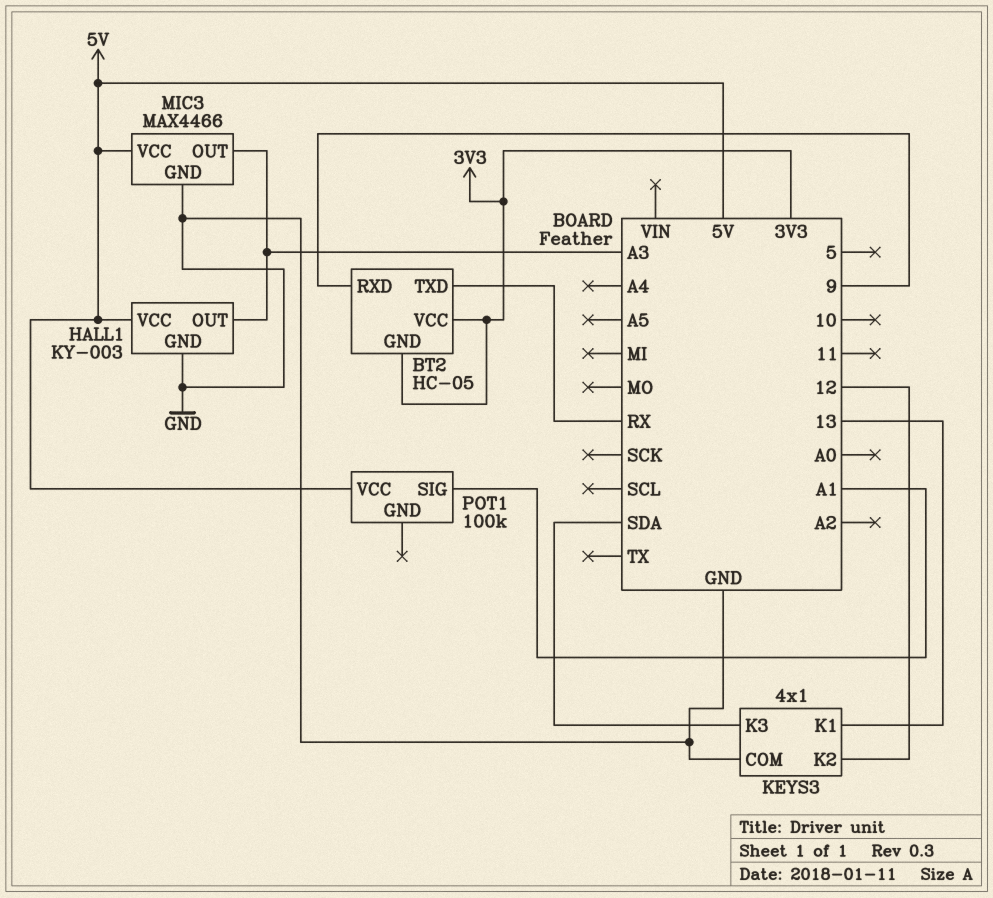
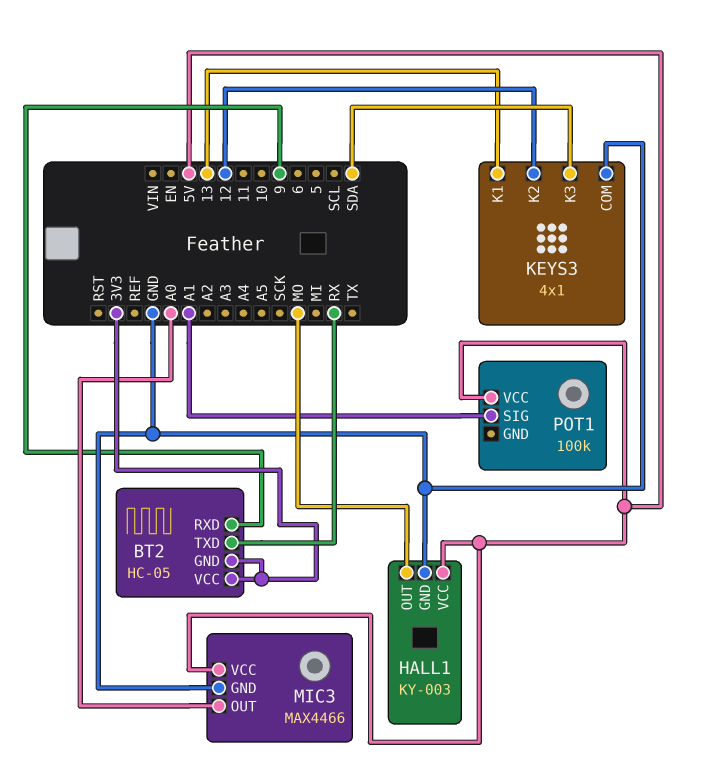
HALL1 pin OUT: A3 -> MO
MIC3 pin OUT: A3 -> A0

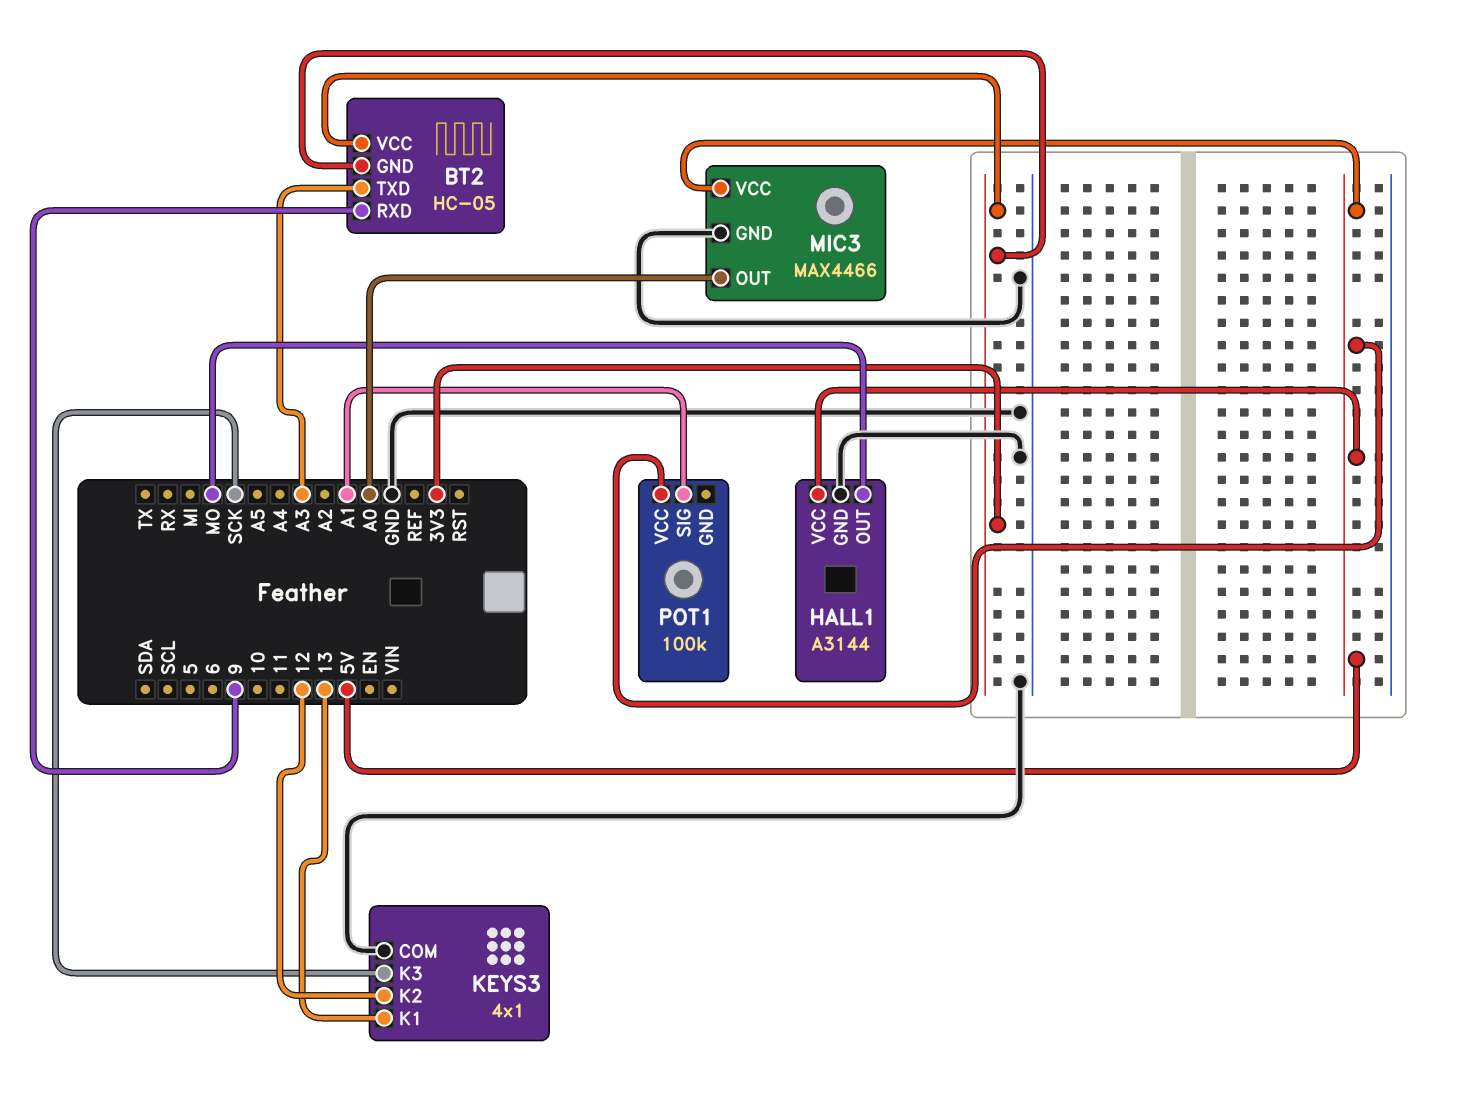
BT2 pin TXD: RX -> A3
HALL1: KY-003 -> A3144
KEYS3 pin K3: SDA -> SCK

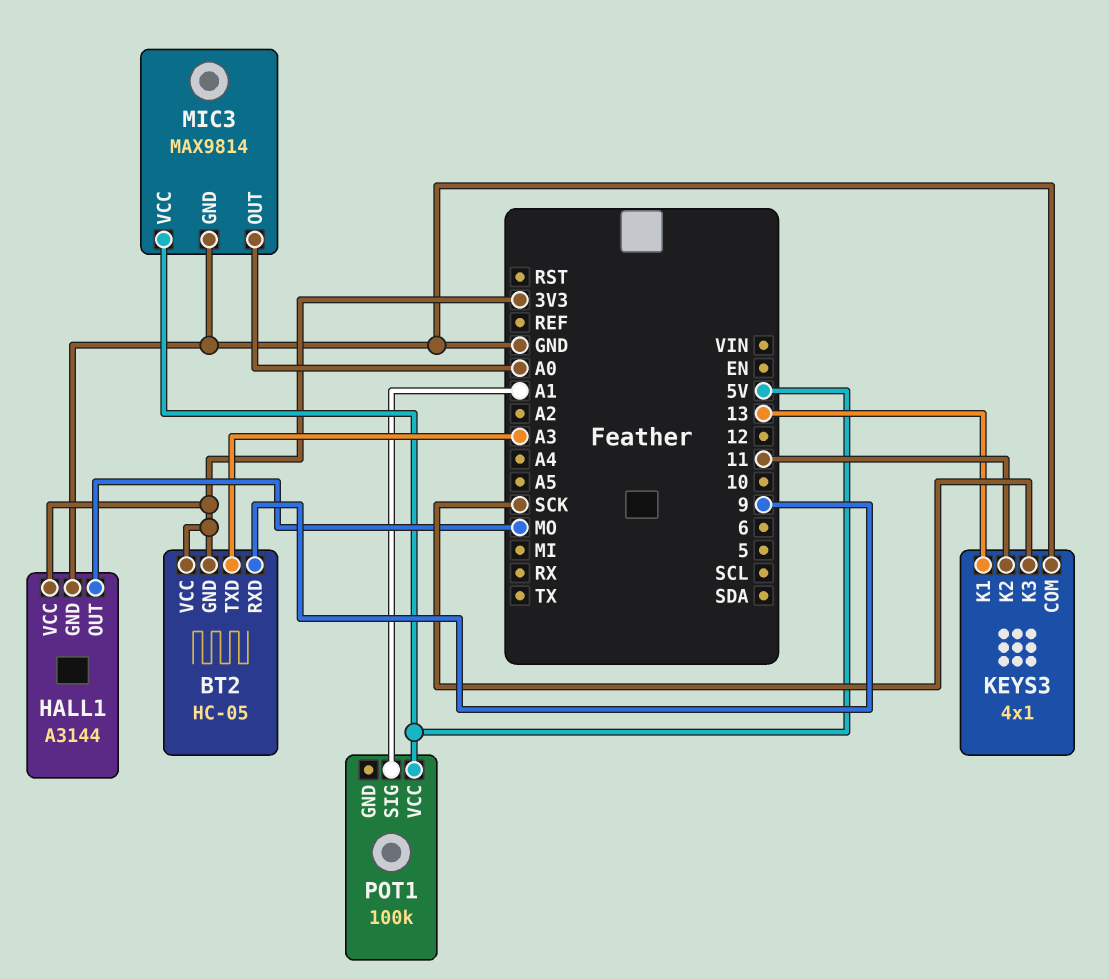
HALL1 pin VCC: 5V -> 3V3
KEYS3 pin K2: 12 -> 11
MIC3: MAX4466 -> MAX9814

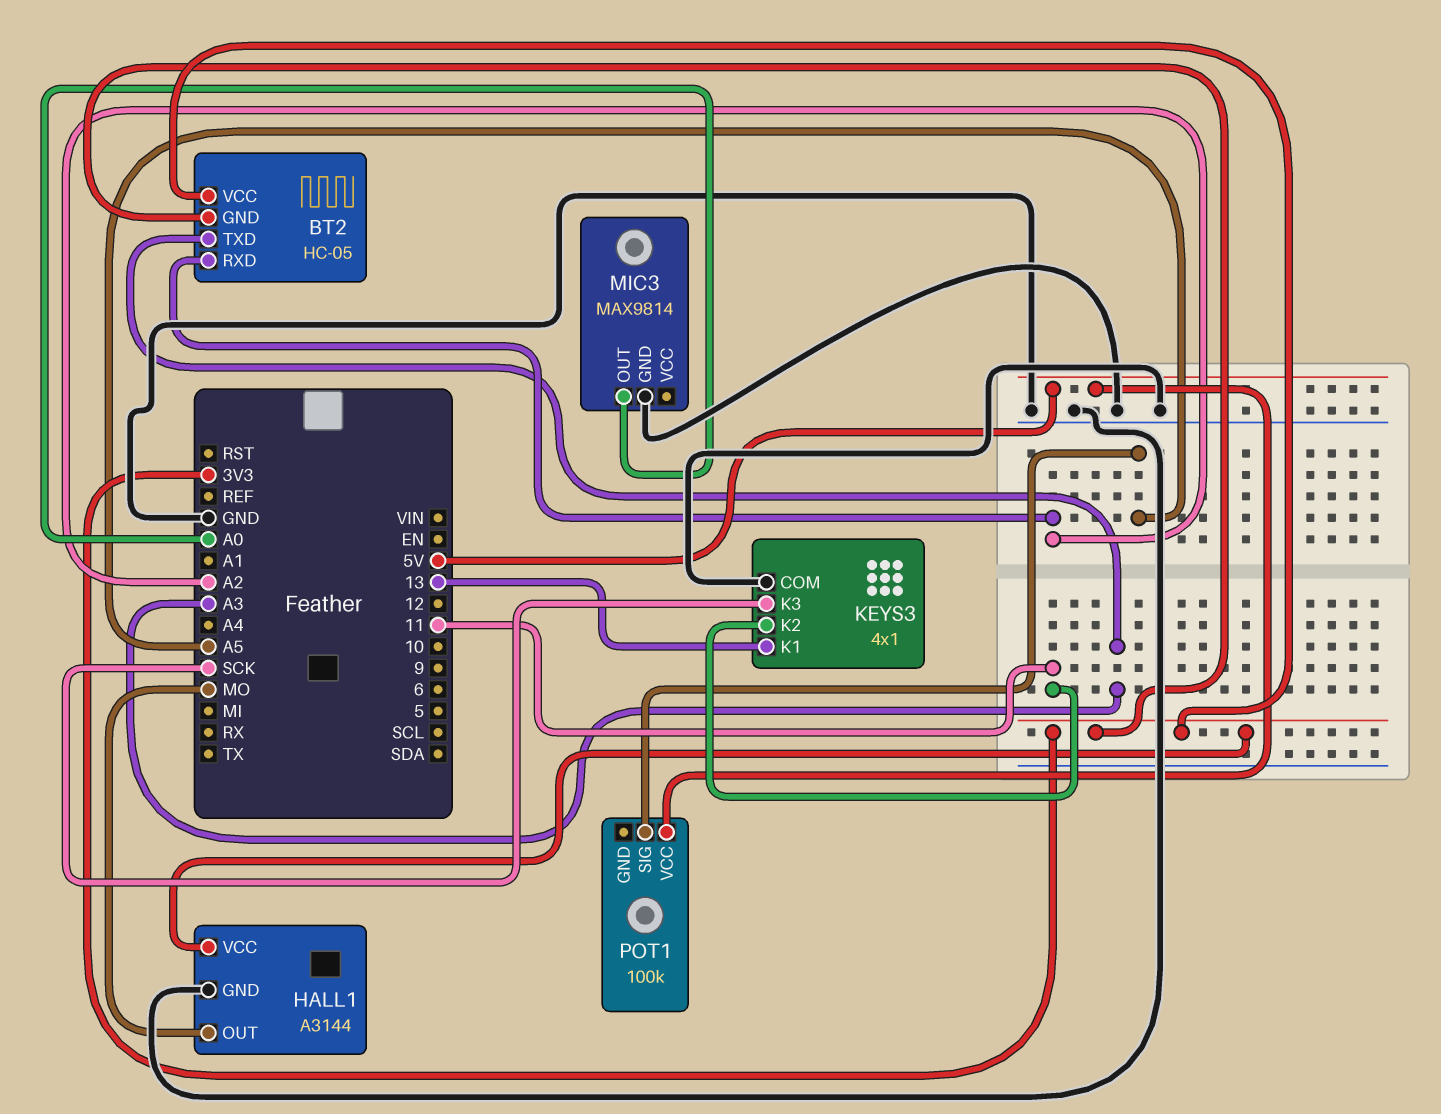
BT2 pin RXD: 9 -> A2
MIC3 pin VCC: 5V -> none
POT1 pin SIG: A1 -> A5

